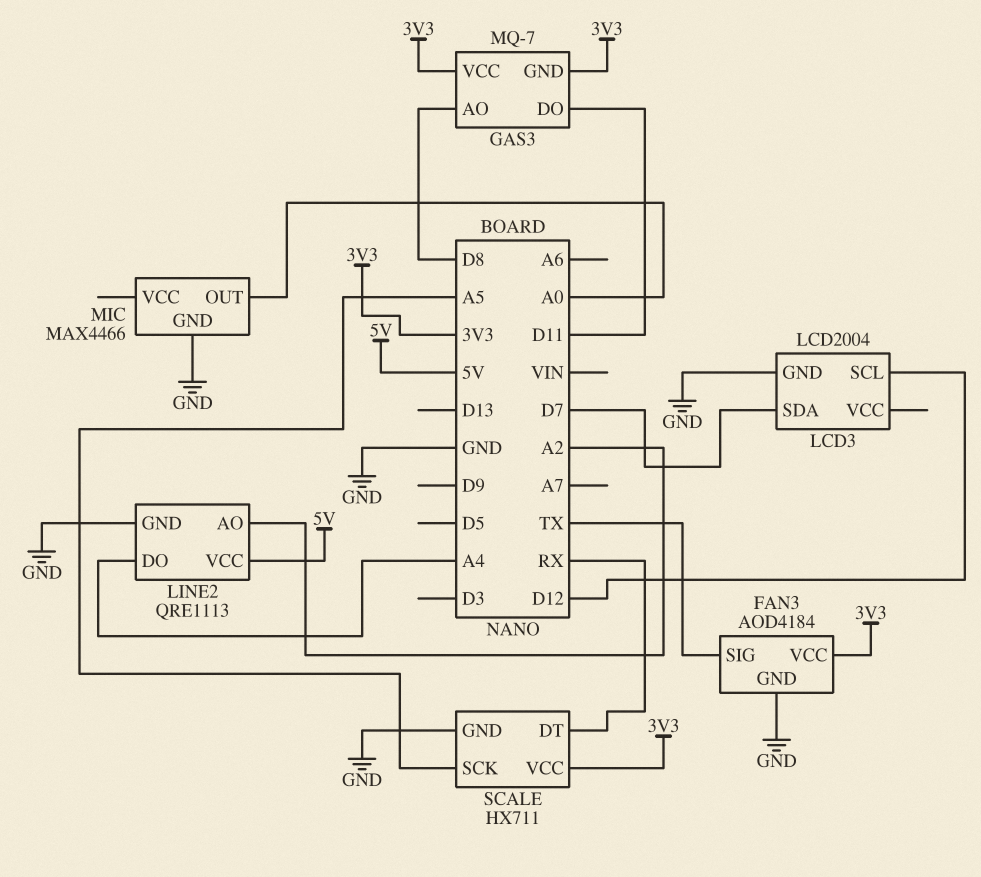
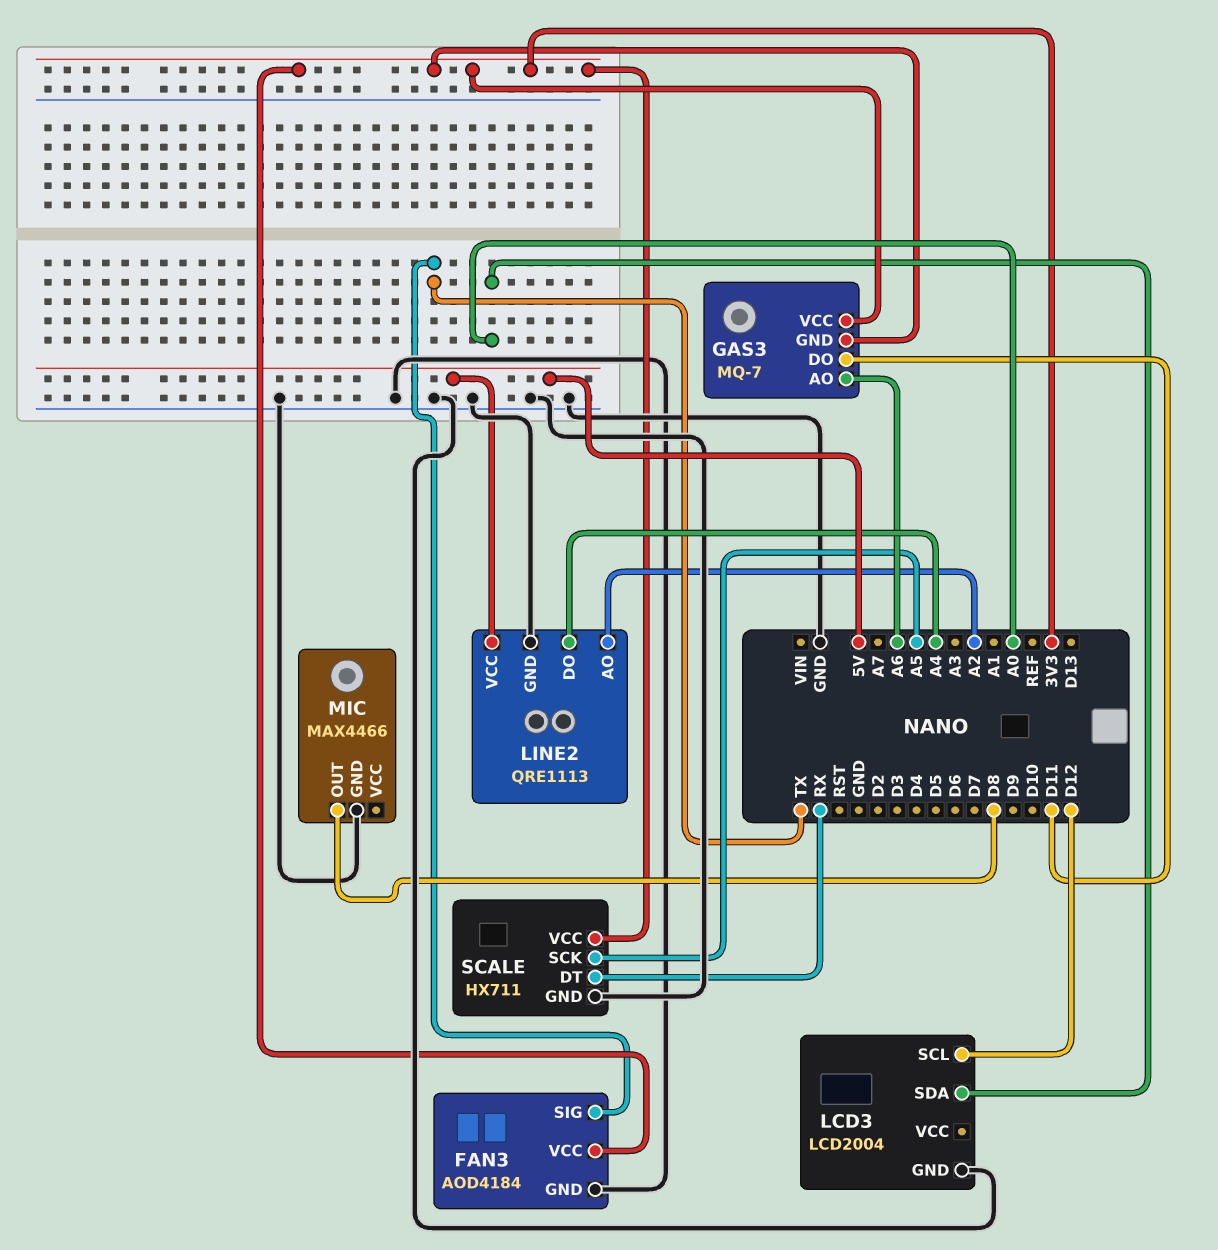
GAS3 pin AO: D8 -> A6
LCD3 pin SDA: D7 -> A0
MIC pin OUT: A0 -> D8

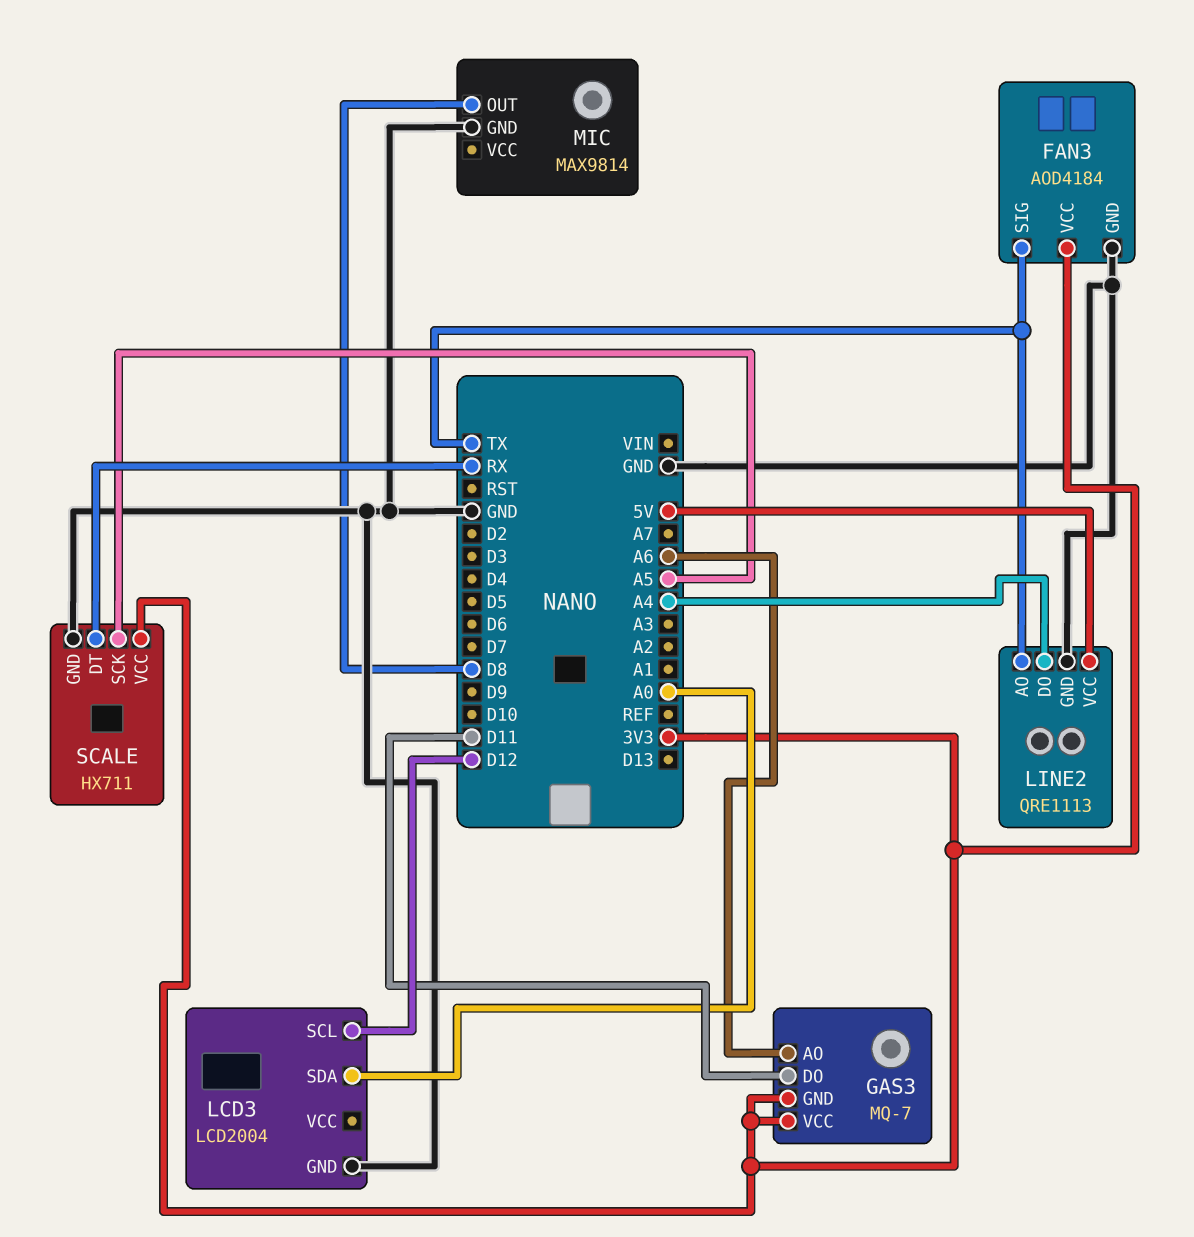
LINE2 pin AO: A2 -> TX
MIC: MAX4466 -> MAX9814

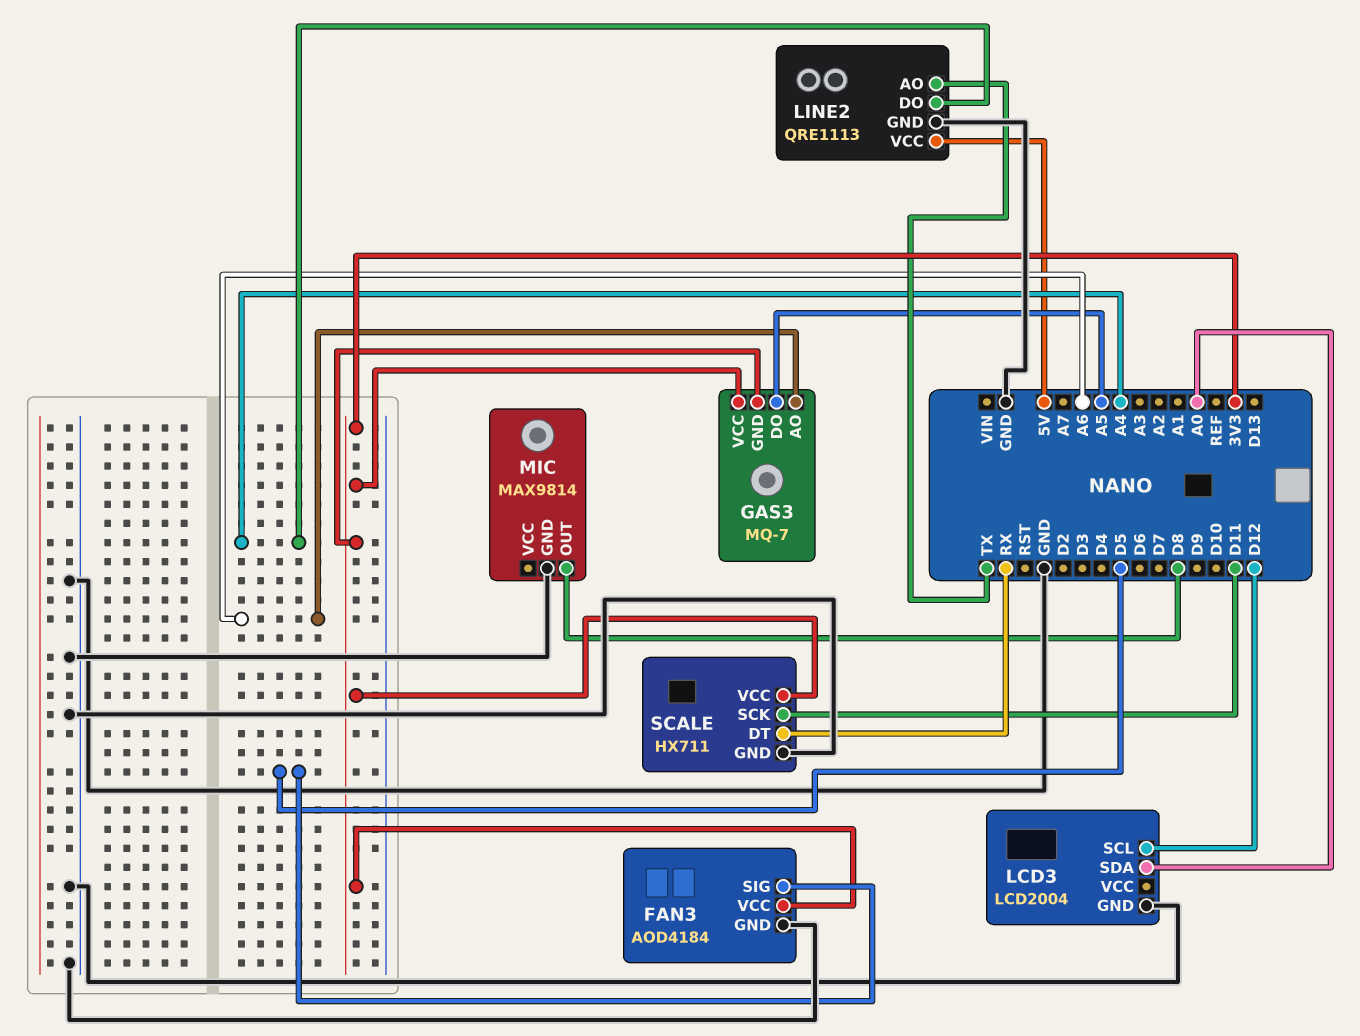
FAN3 pin SIG: TX -> D5
GAS3 pin DO: D11 -> A5
SCALE pin SCK: A5 -> D11

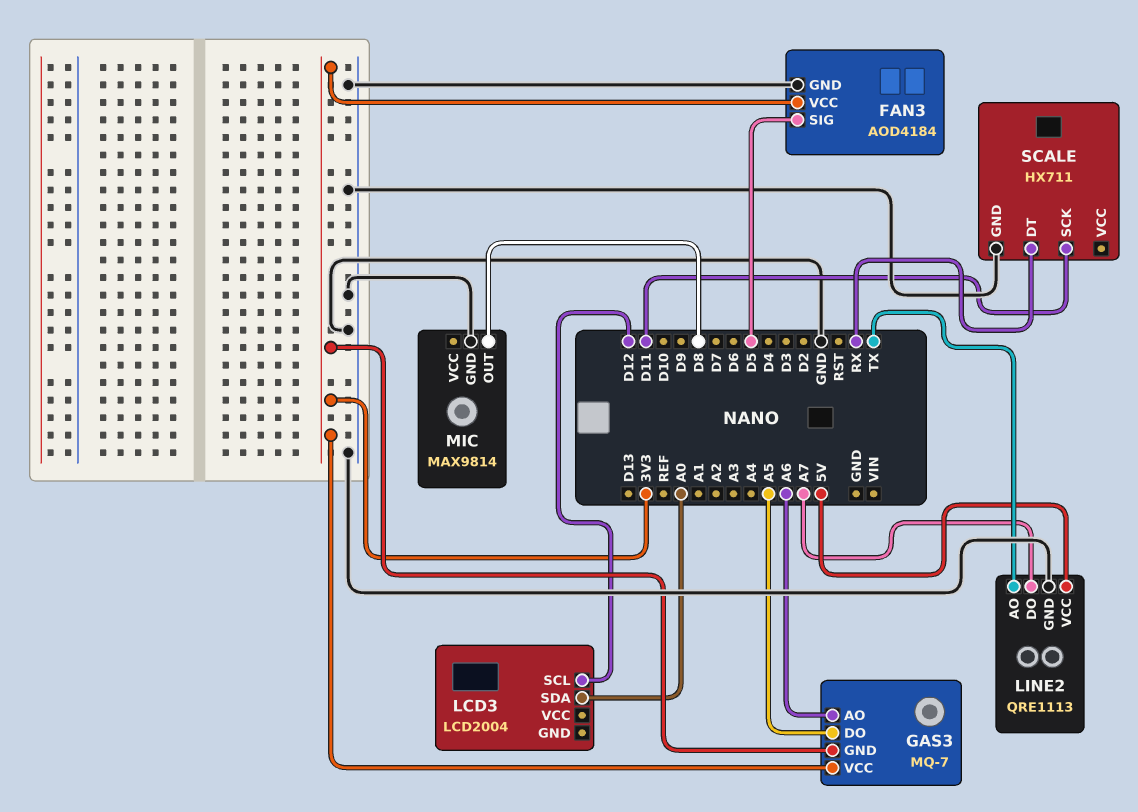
LCD3 pin GND: GND -> none
LINE2 pin DO: A4 -> A7
SCALE pin VCC: 3V3 -> none

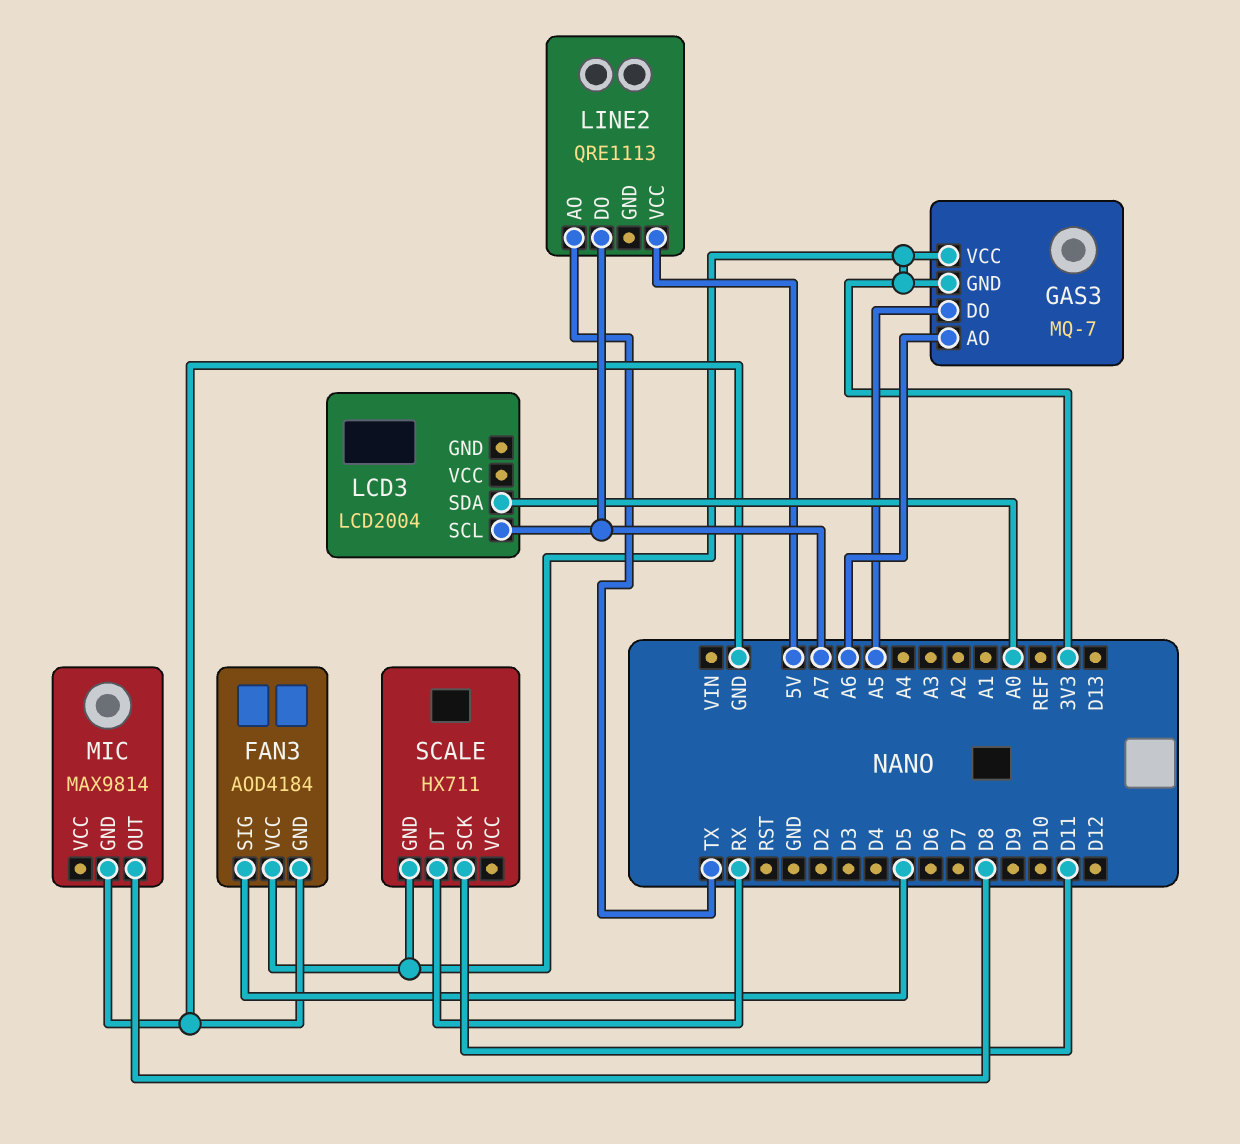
LCD3 pin SCL: D12 -> A7
LINE2 pin GND: GND -> none
SCALE pin GND: GND -> 3V3

